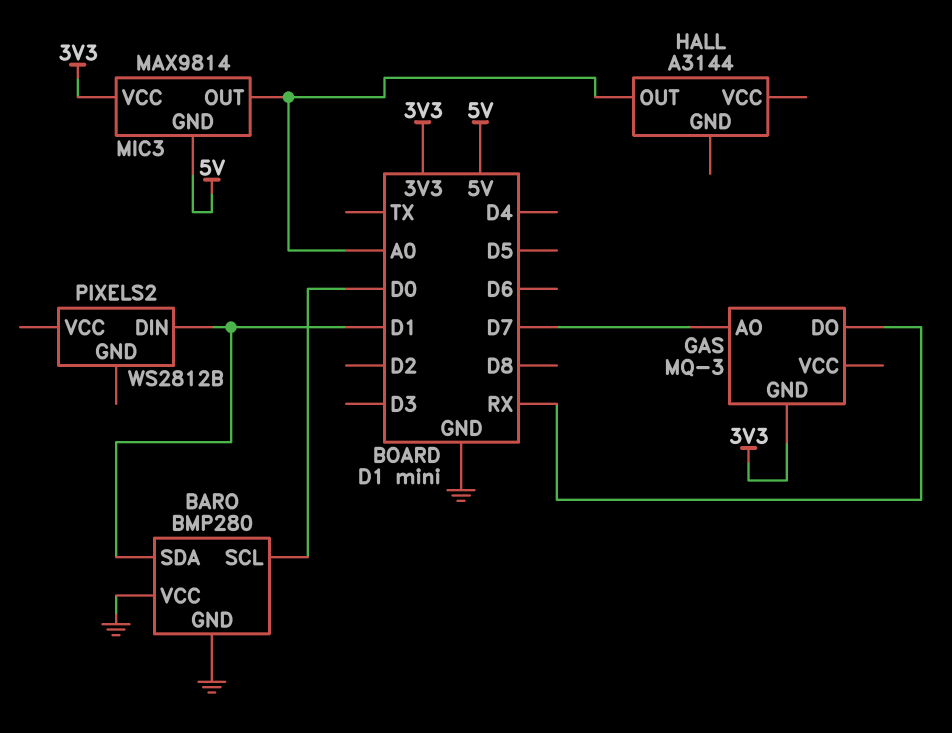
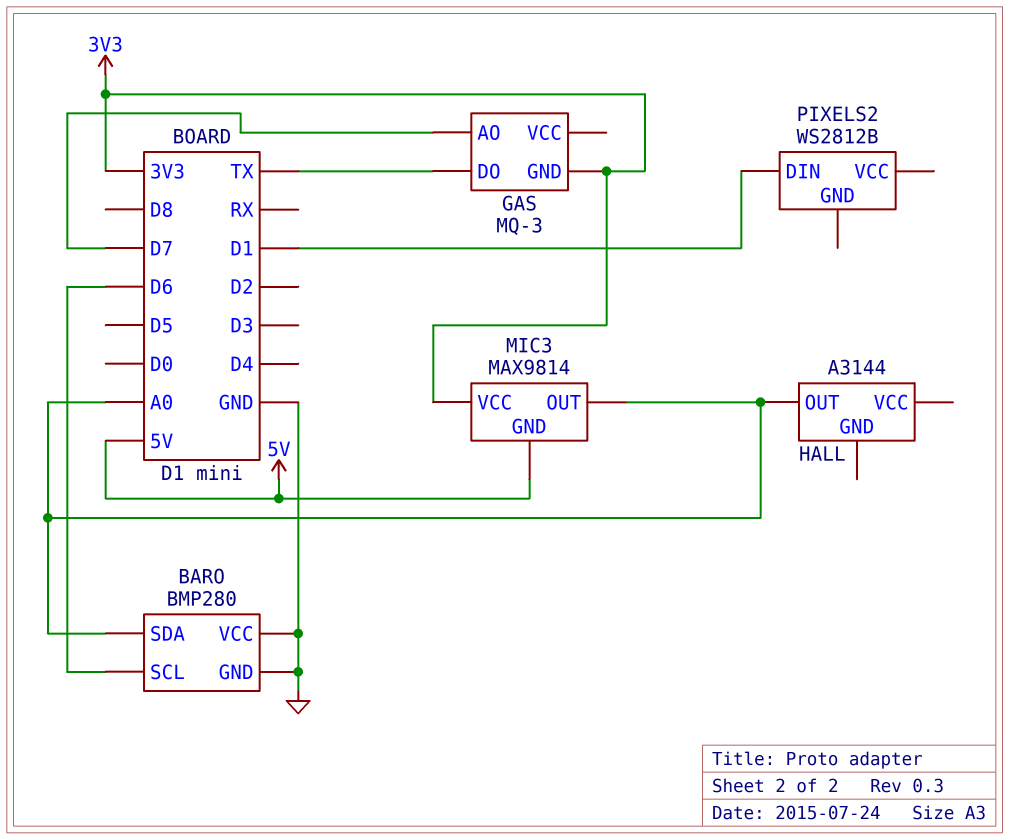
BARO pin SCL: D0 -> D6
BARO pin SDA: D1 -> A0
GAS pin DO: RX -> TX

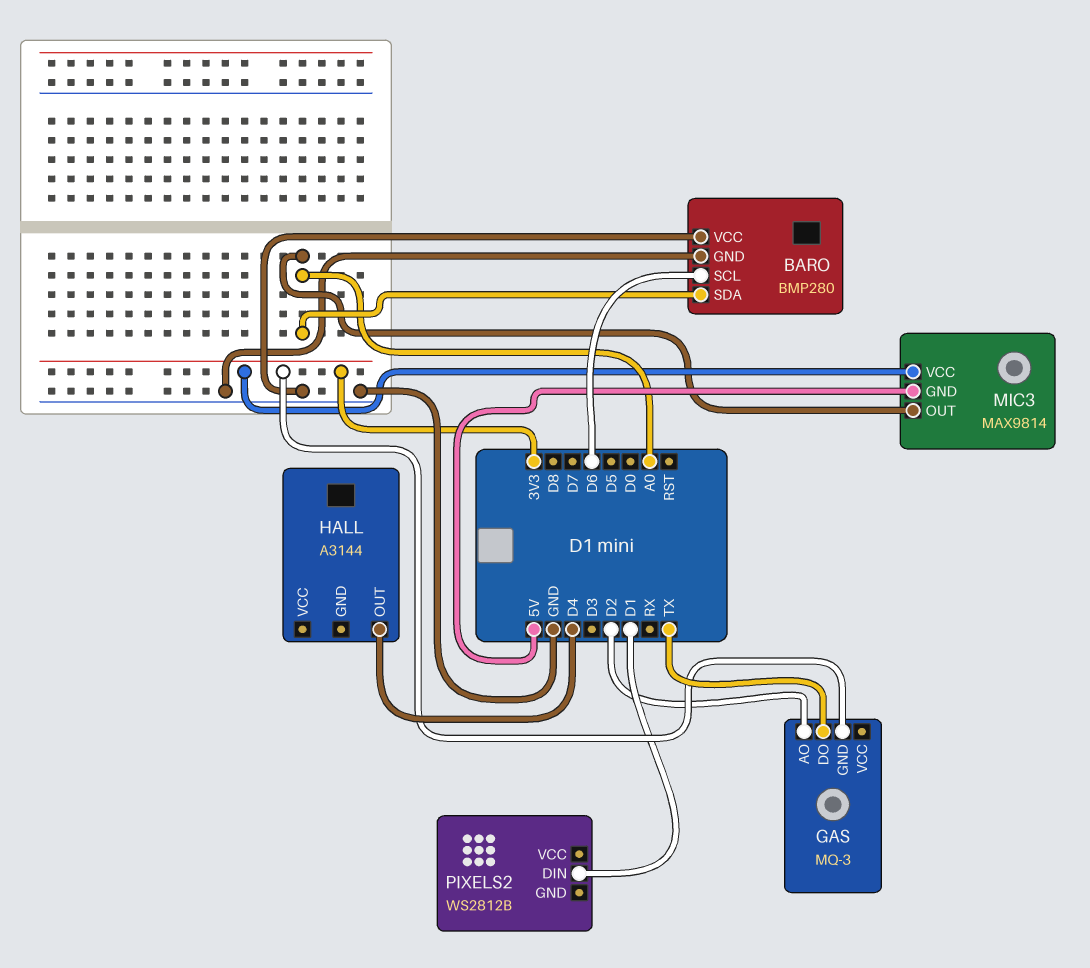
GAS pin AO: D7 -> D2
HALL pin OUT: A0 -> D4

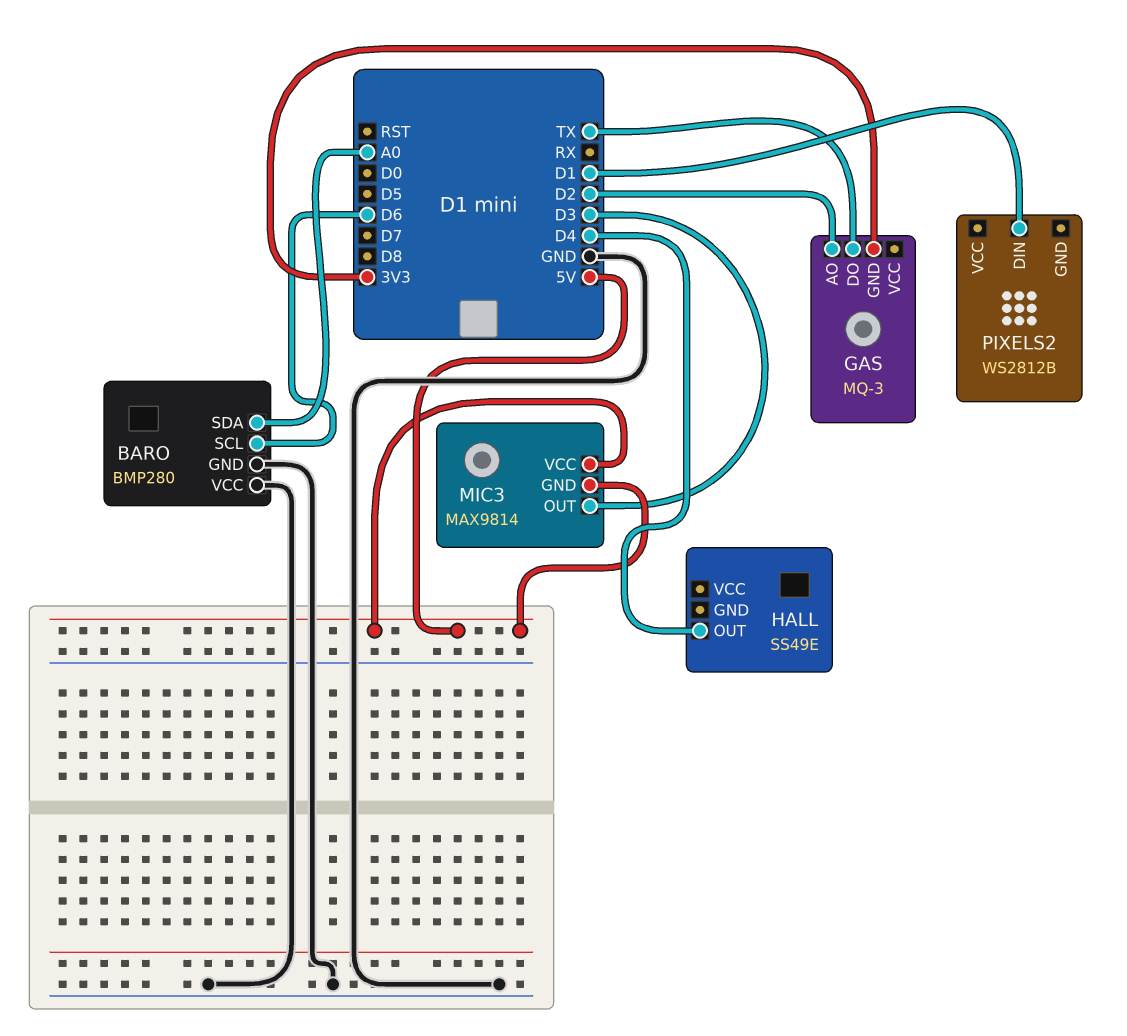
HALL: A3144 -> SS49E
MIC3 pin OUT: A0 -> D3
MIC3 pin VCC: 3V3 -> 5V

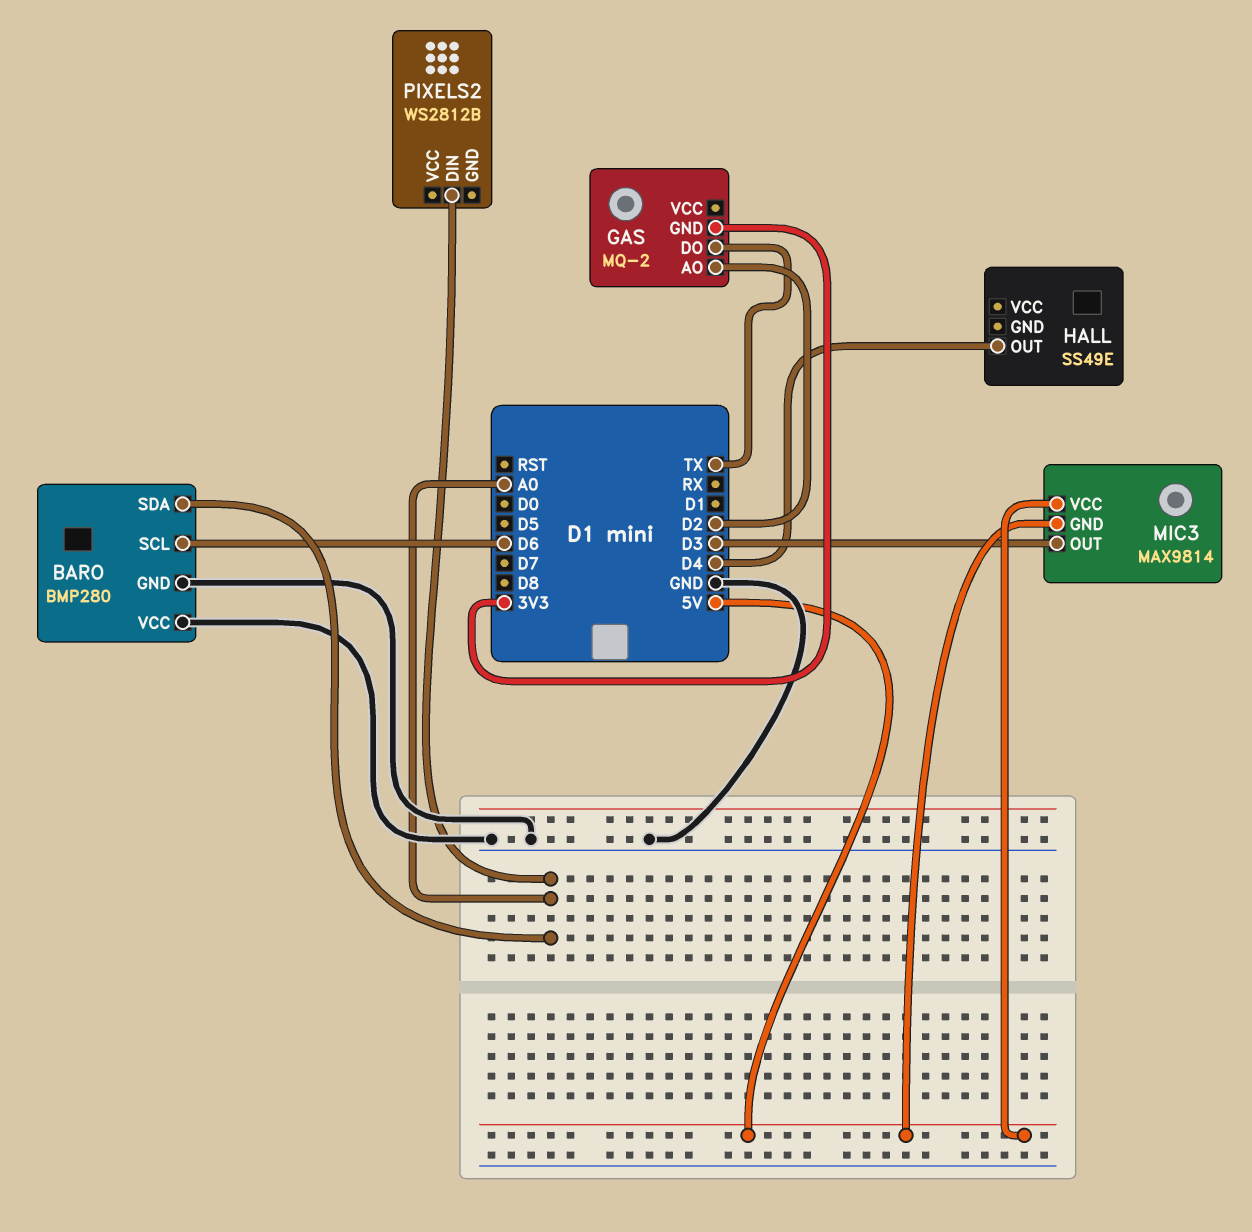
GAS: MQ-3 -> MQ-2
PIXELS2 pin DIN: D1 -> A0

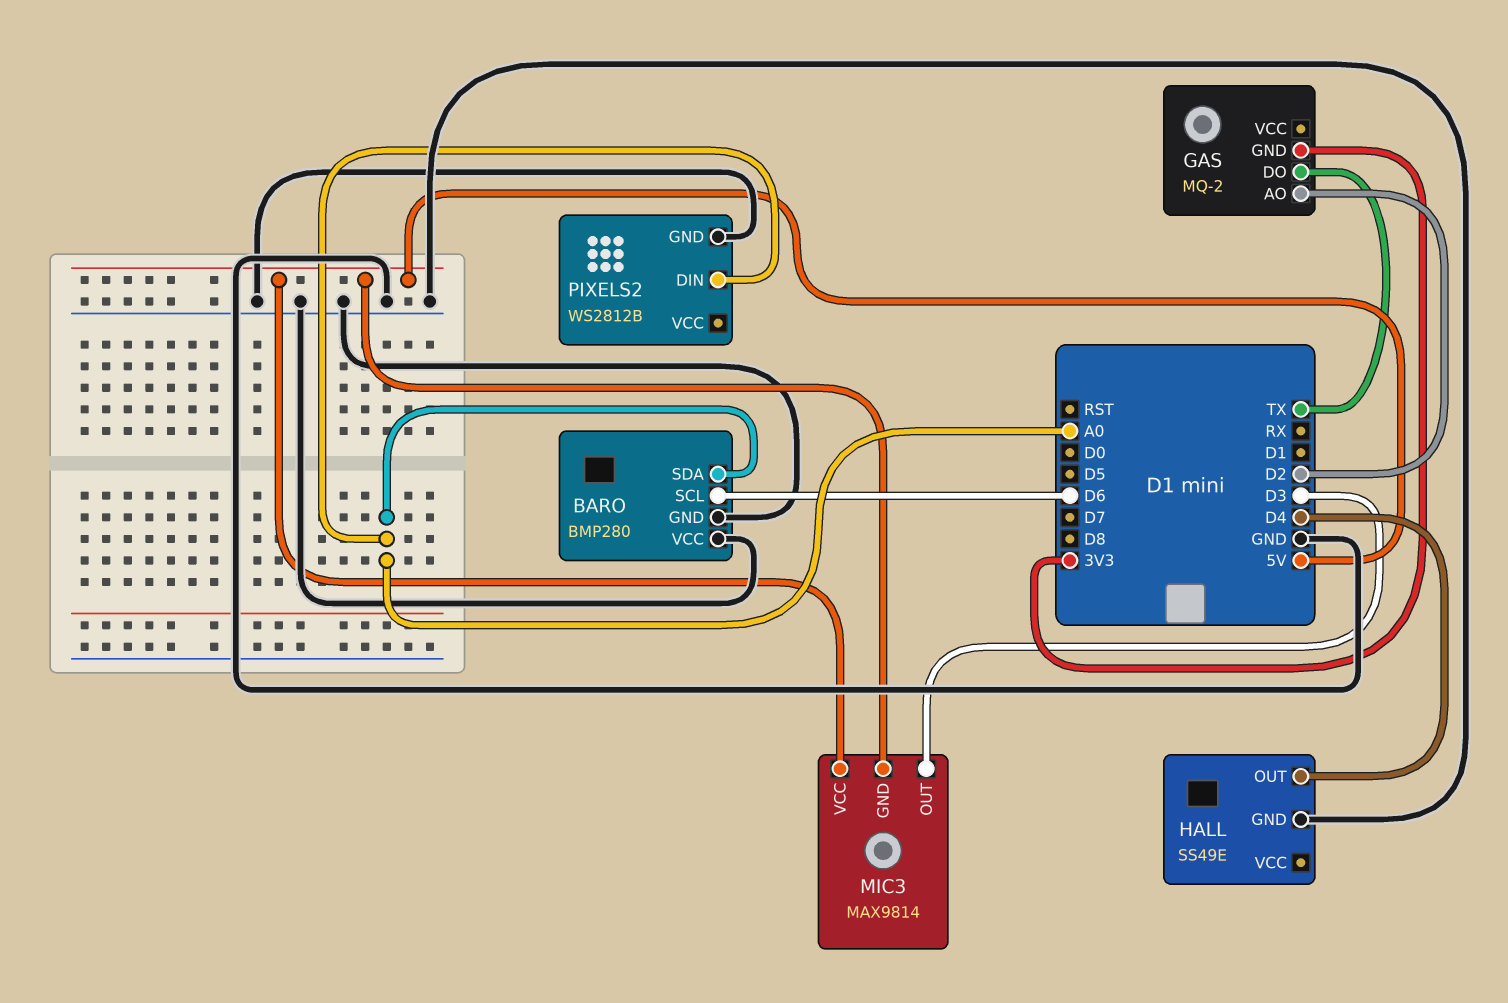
HALL pin GND: none -> GND
PIXELS2 pin GND: none -> GND

